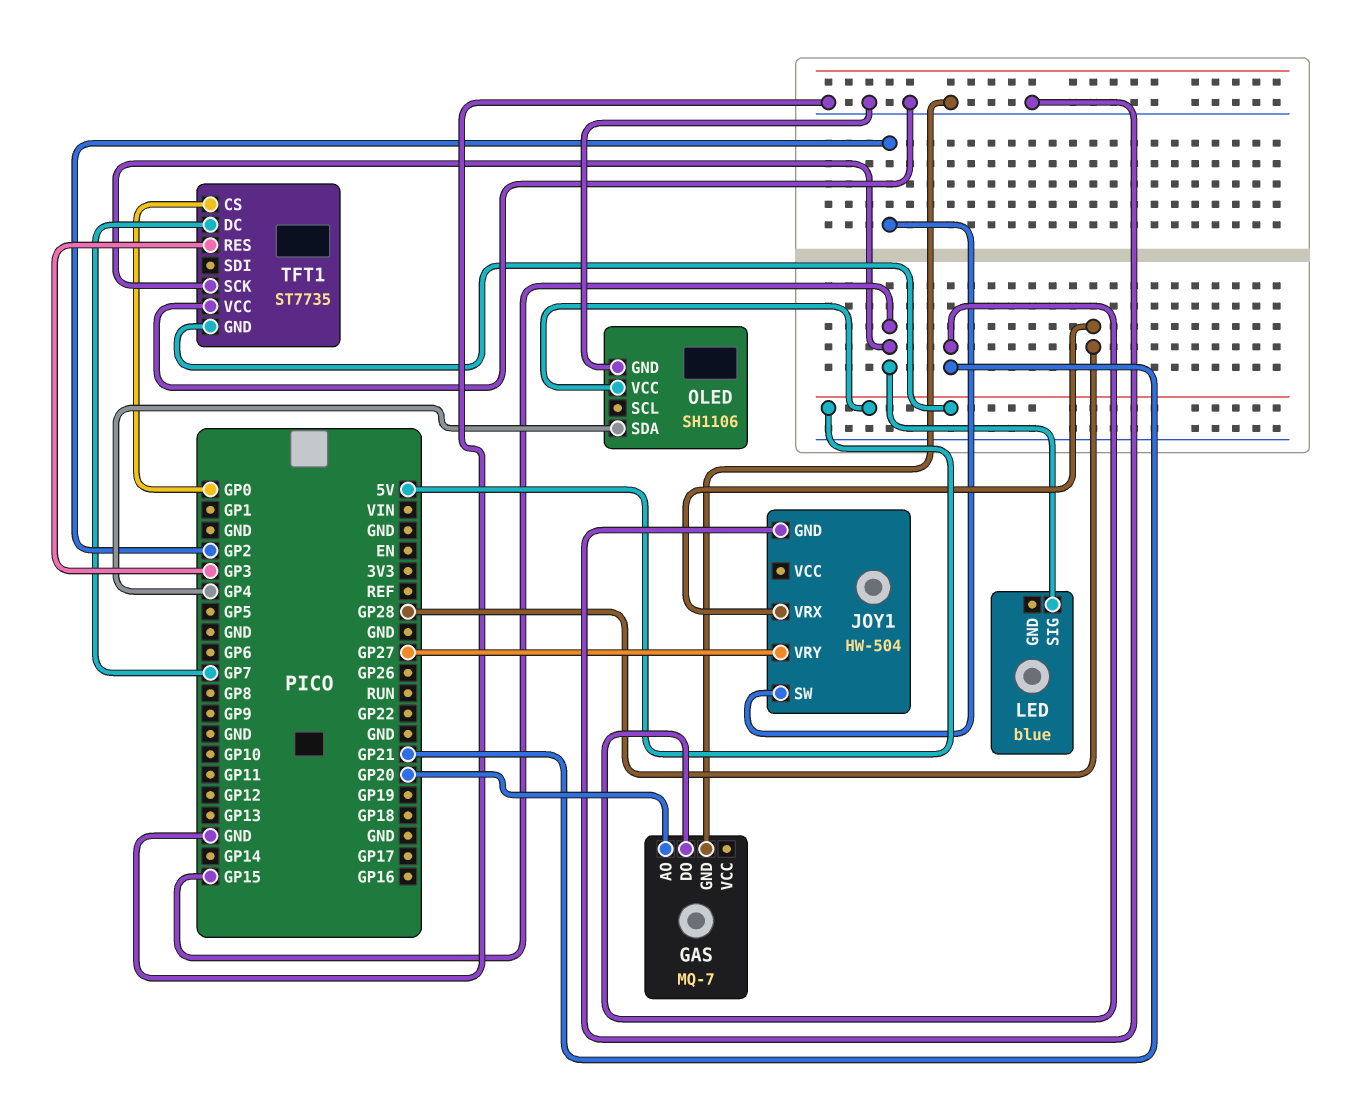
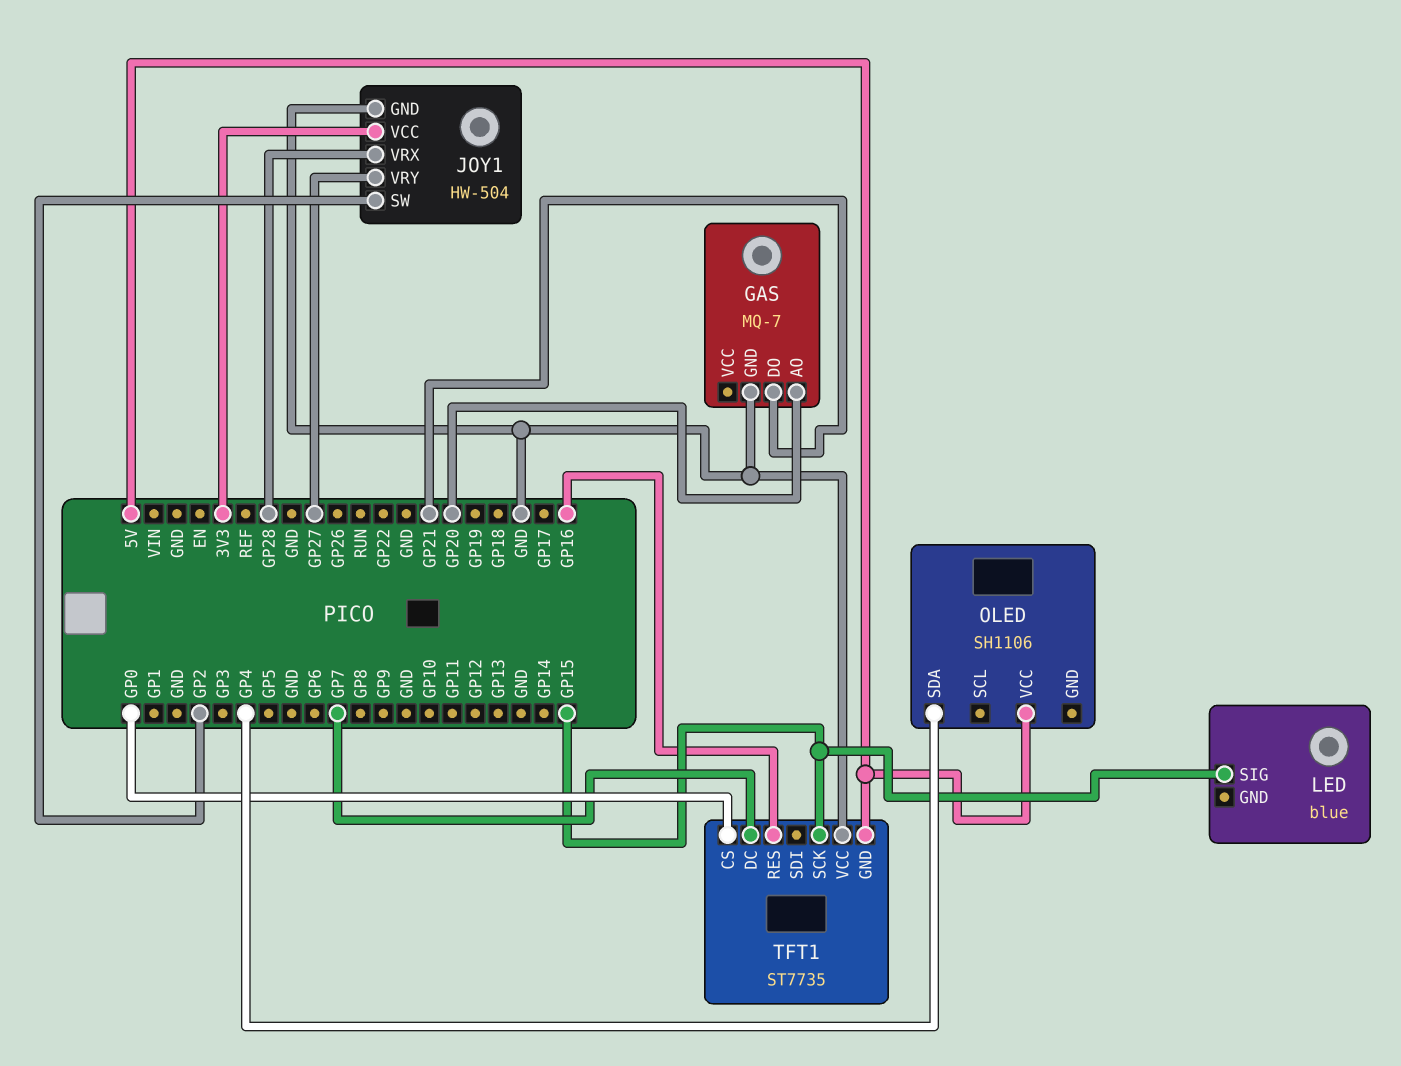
JOY1 pin VCC: none -> 3V3
OLED pin GND: GND -> none
TFT1 pin RES: GP3 -> GP16

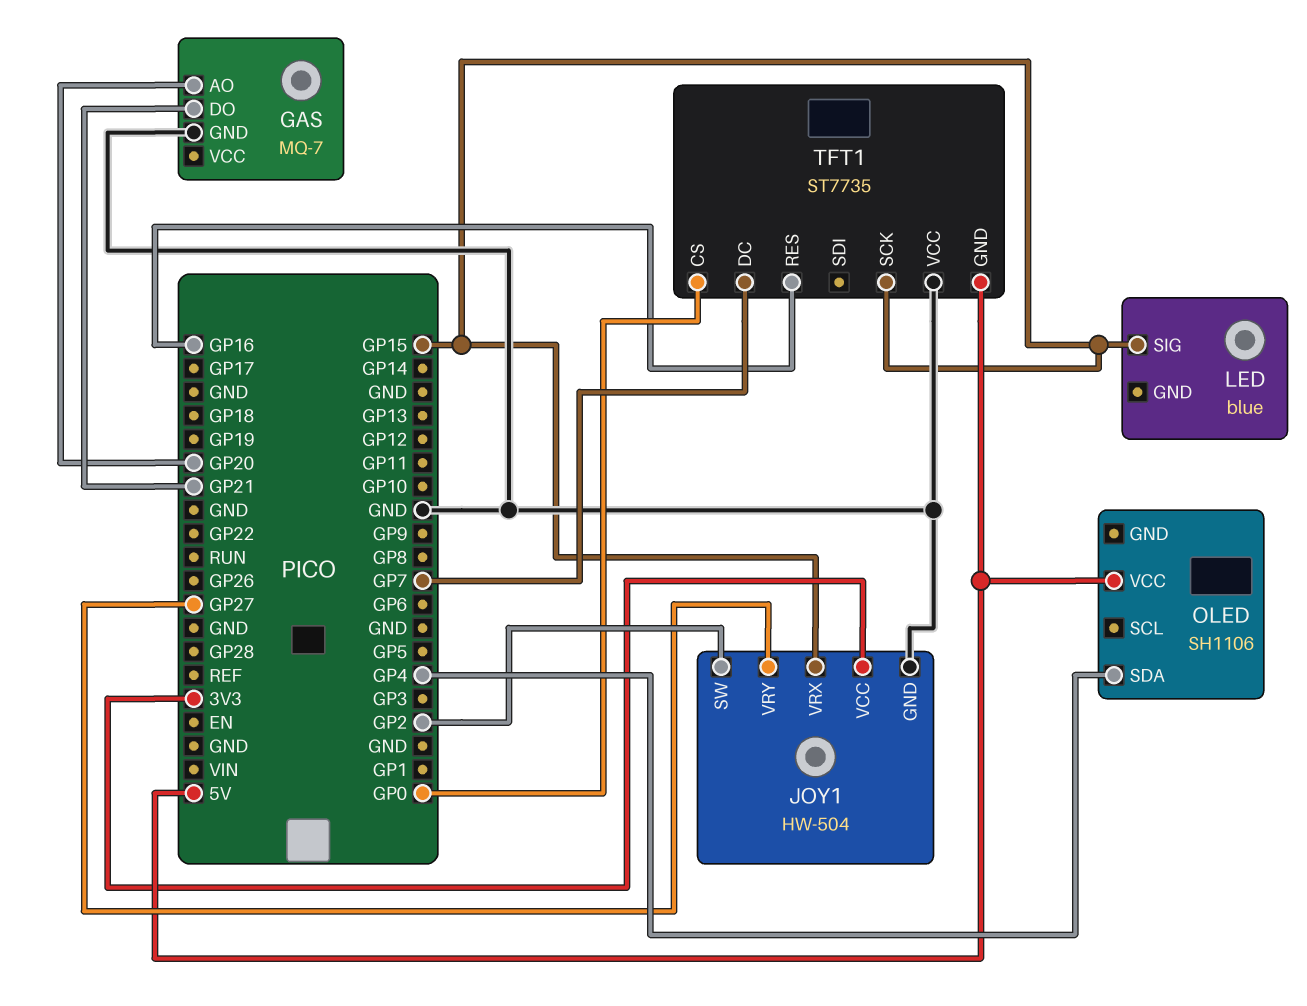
JOY1 pin VRX: GP28 -> GP15

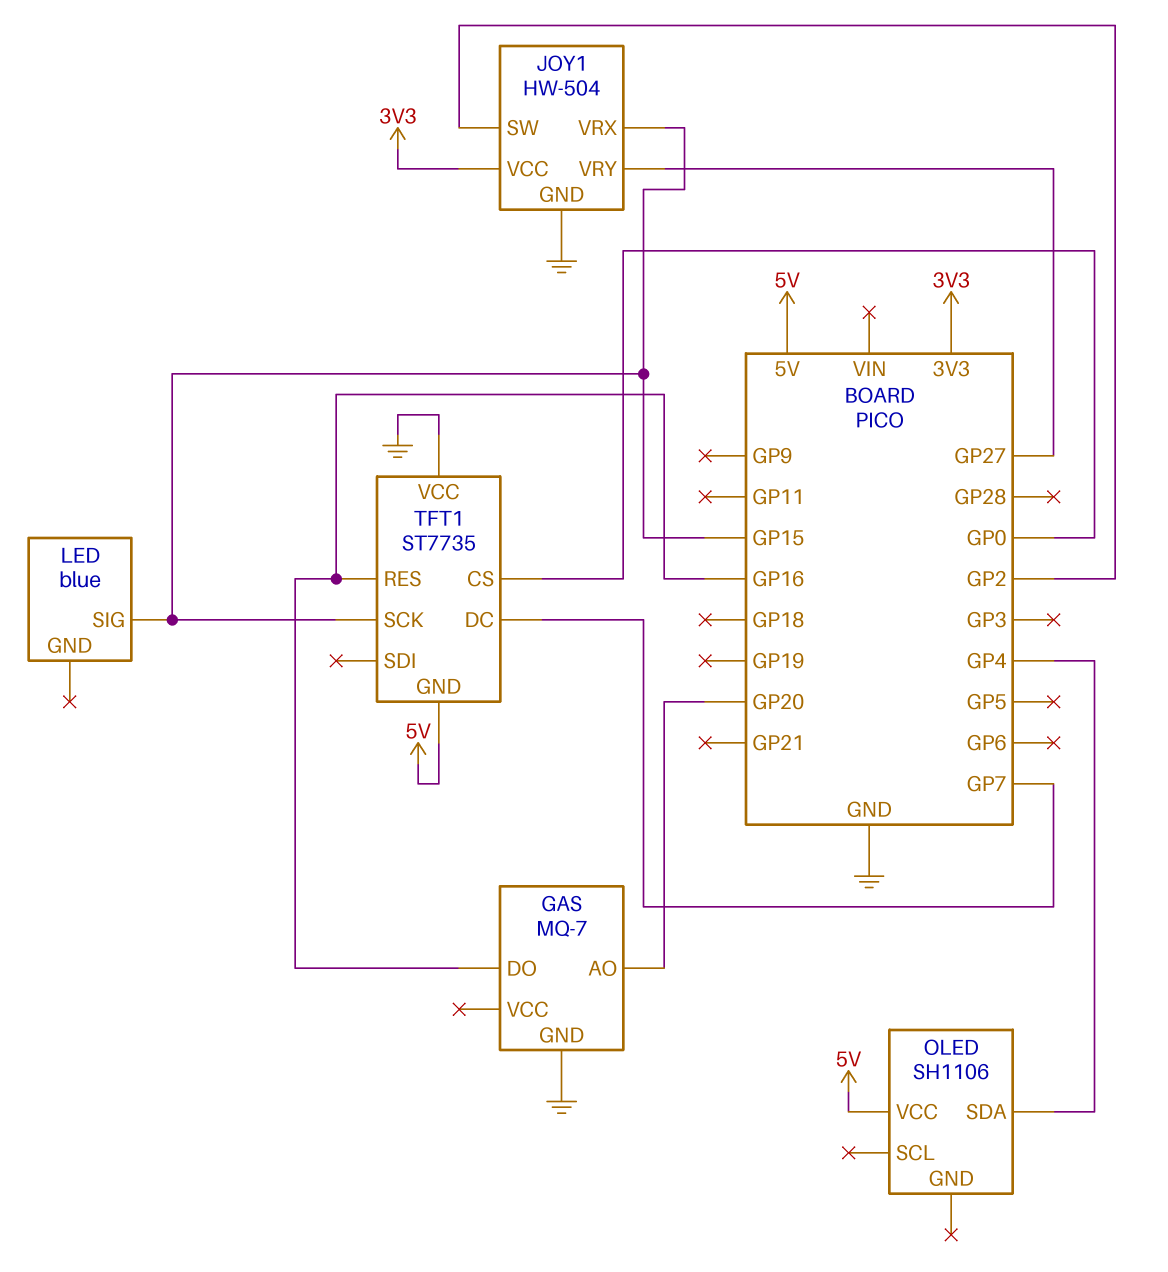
GAS pin DO: GP21 -> GP16

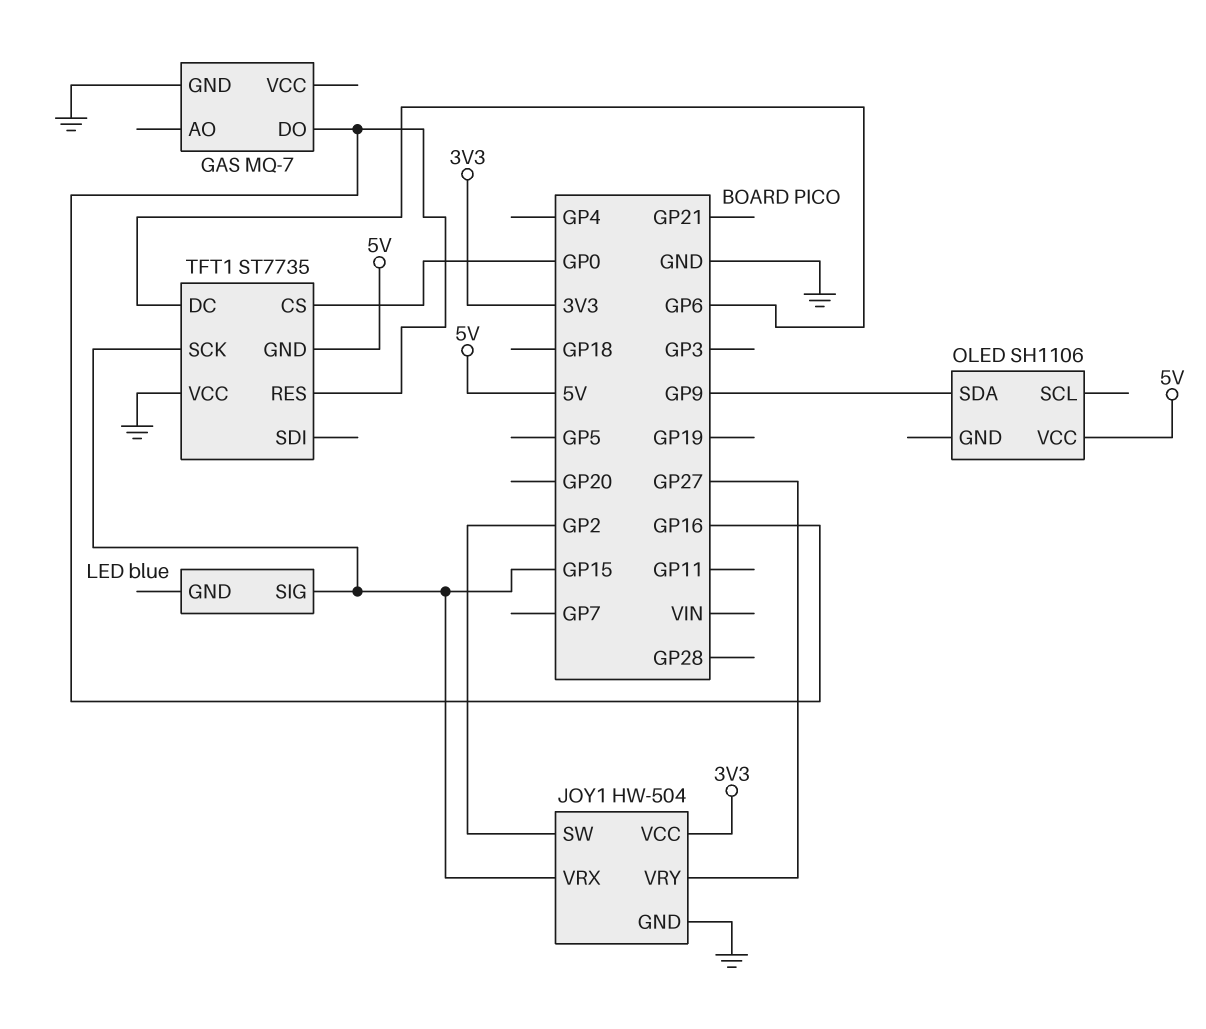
GAS pin AO: GP20 -> none
OLED pin SDA: GP4 -> GP9
TFT1 pin DC: GP7 -> GP6

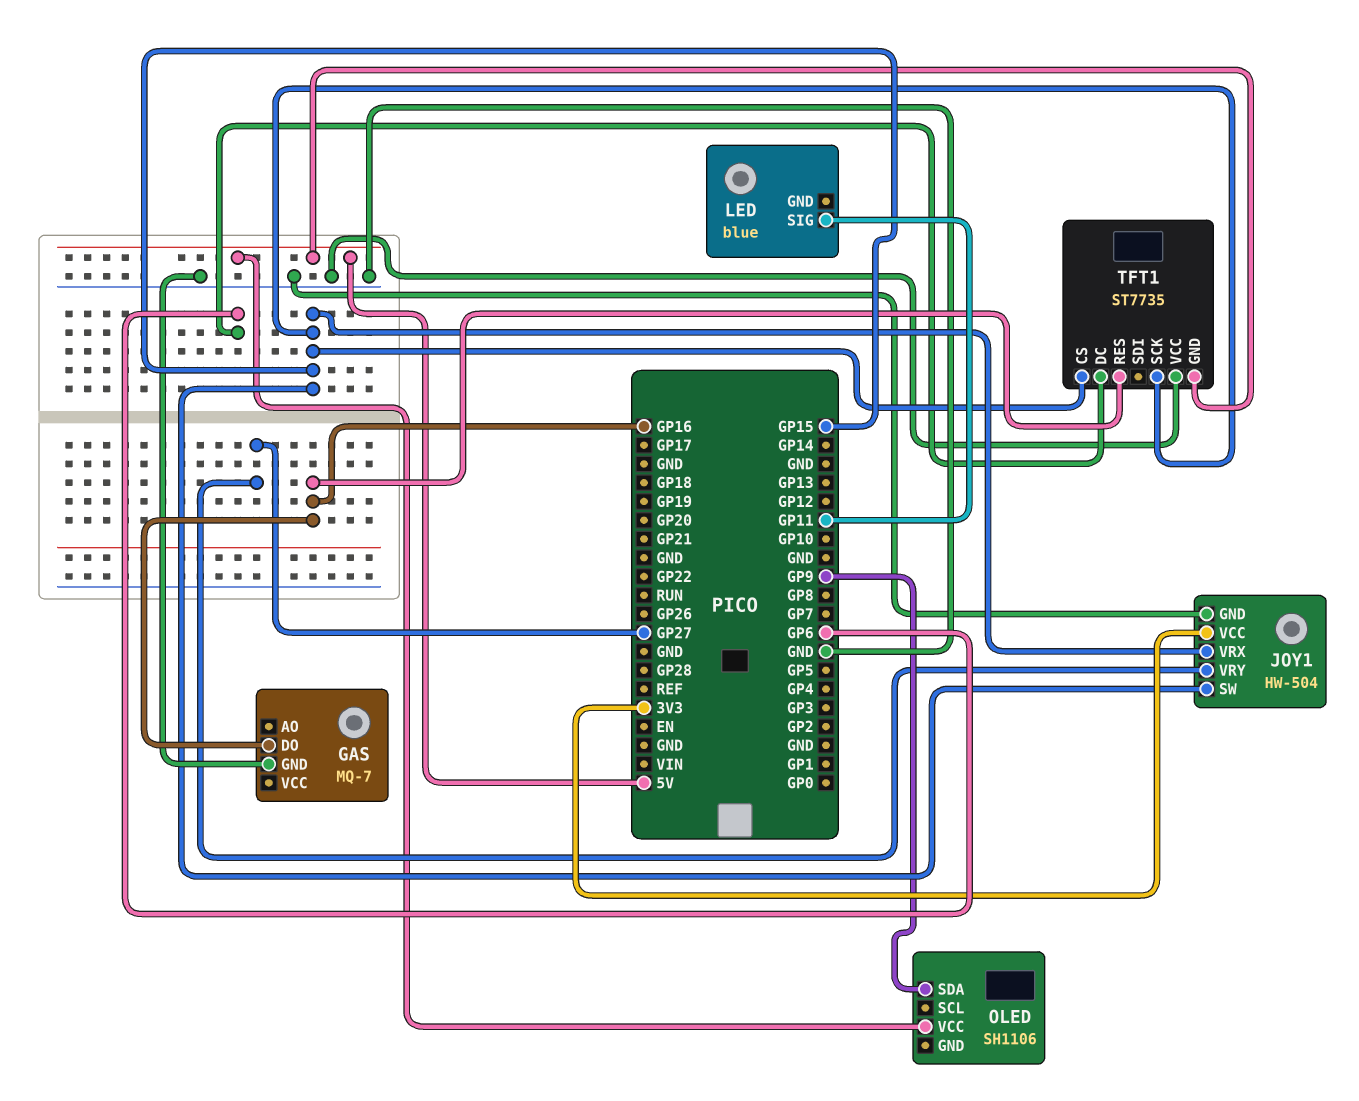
JOY1 pin SW: GP2 -> GP15
LED pin SIG: GP15 -> GP11
TFT1 pin CS: GP0 -> GP15

